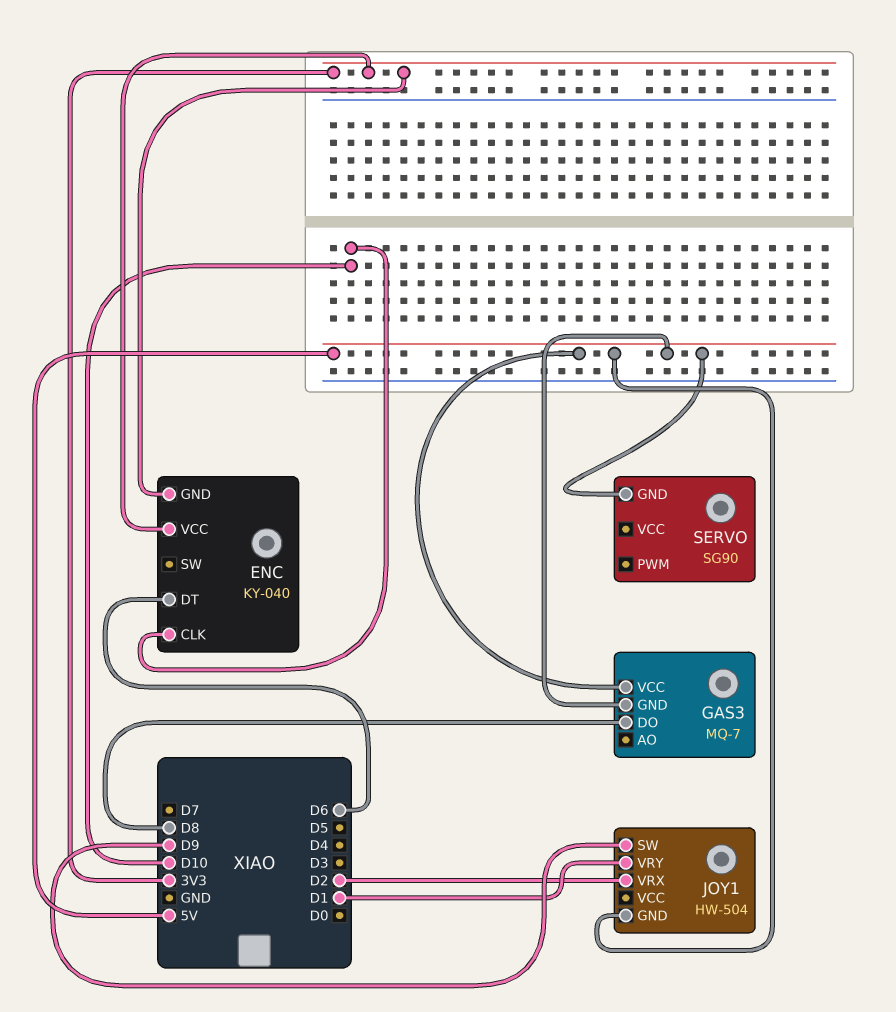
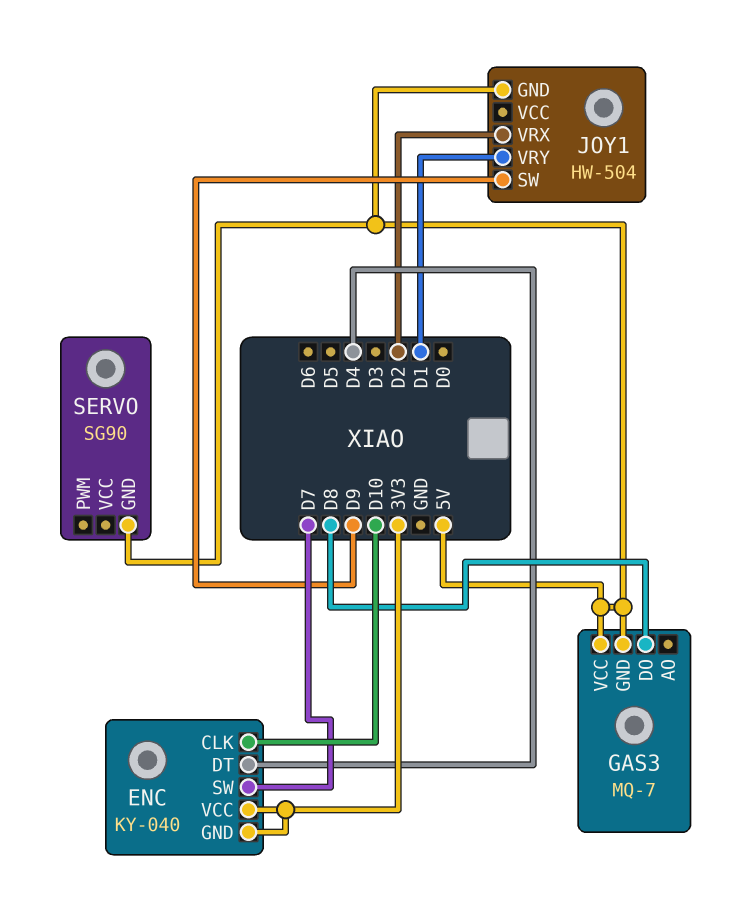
ENC pin DT: D6 -> D4
ENC pin SW: none -> D7

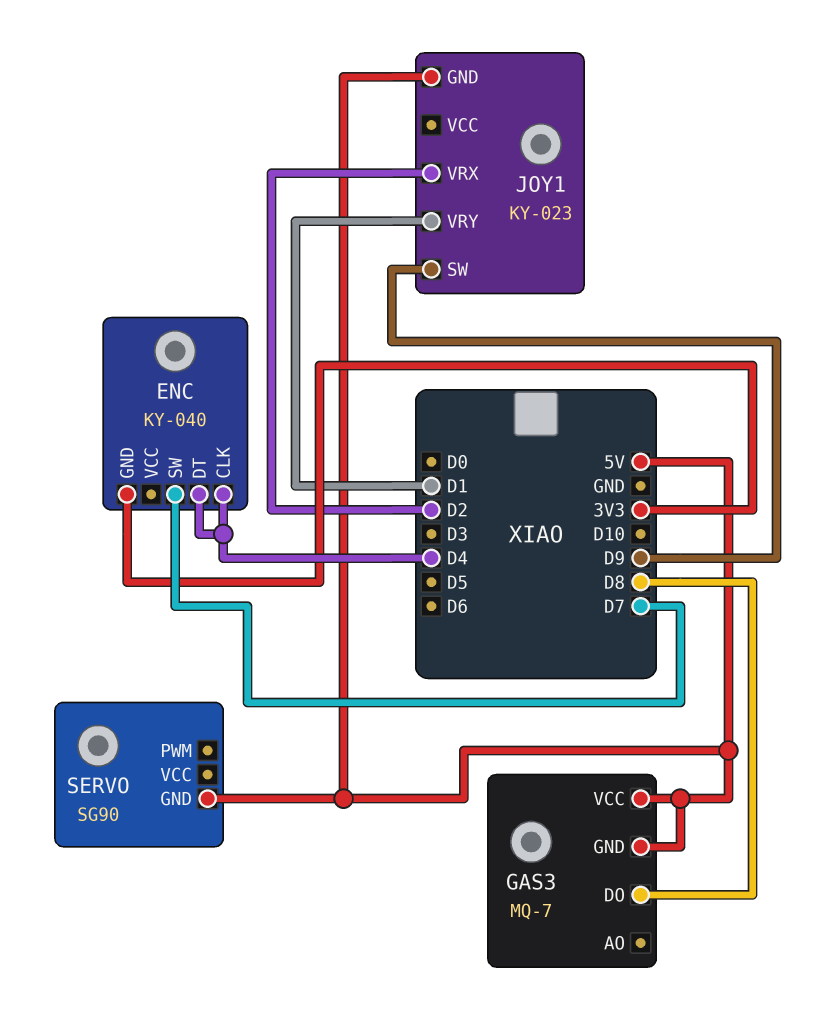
ENC pin CLK: D10 -> D4
ENC pin VCC: 3V3 -> none
JOY1: HW-504 -> KY-023

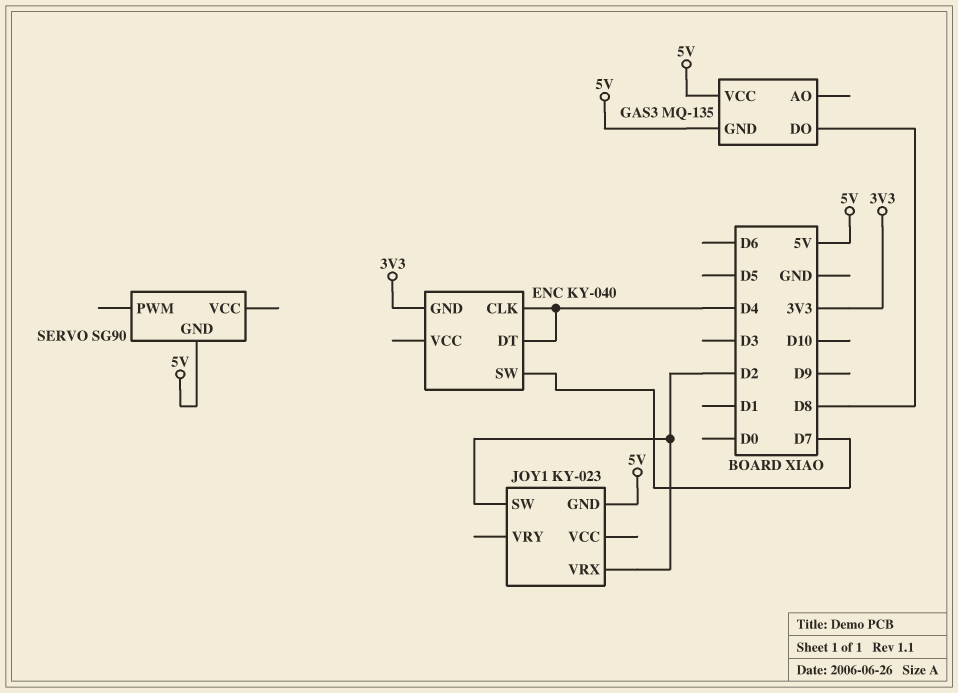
GAS3: MQ-7 -> MQ-135
JOY1 pin SW: D9 -> D2
JOY1 pin VRY: D1 -> none

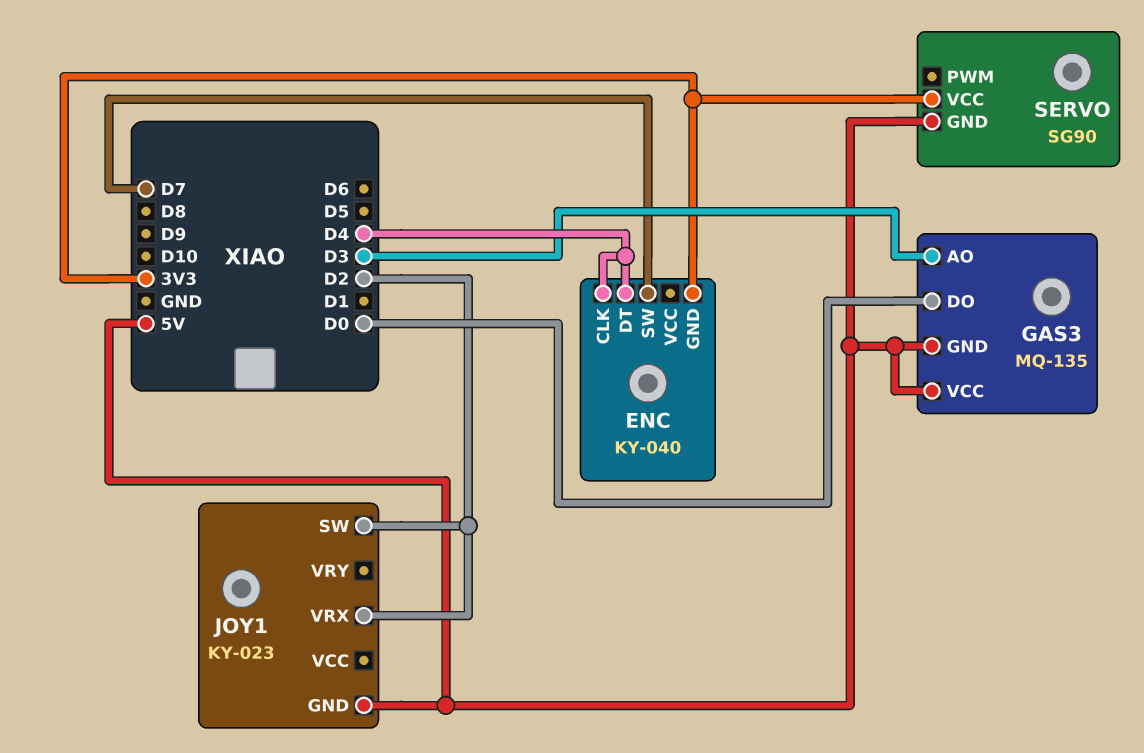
GAS3 pin AO: none -> D3
GAS3 pin DO: D8 -> D0
SERVO pin VCC: none -> 3V3

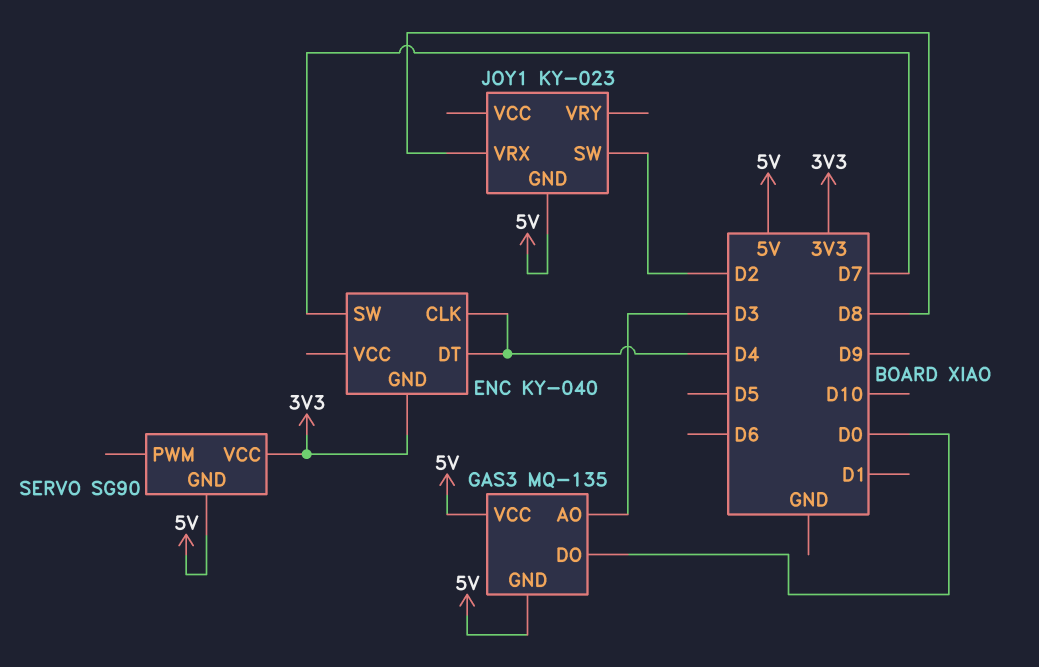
JOY1 pin VRX: D2 -> D8

